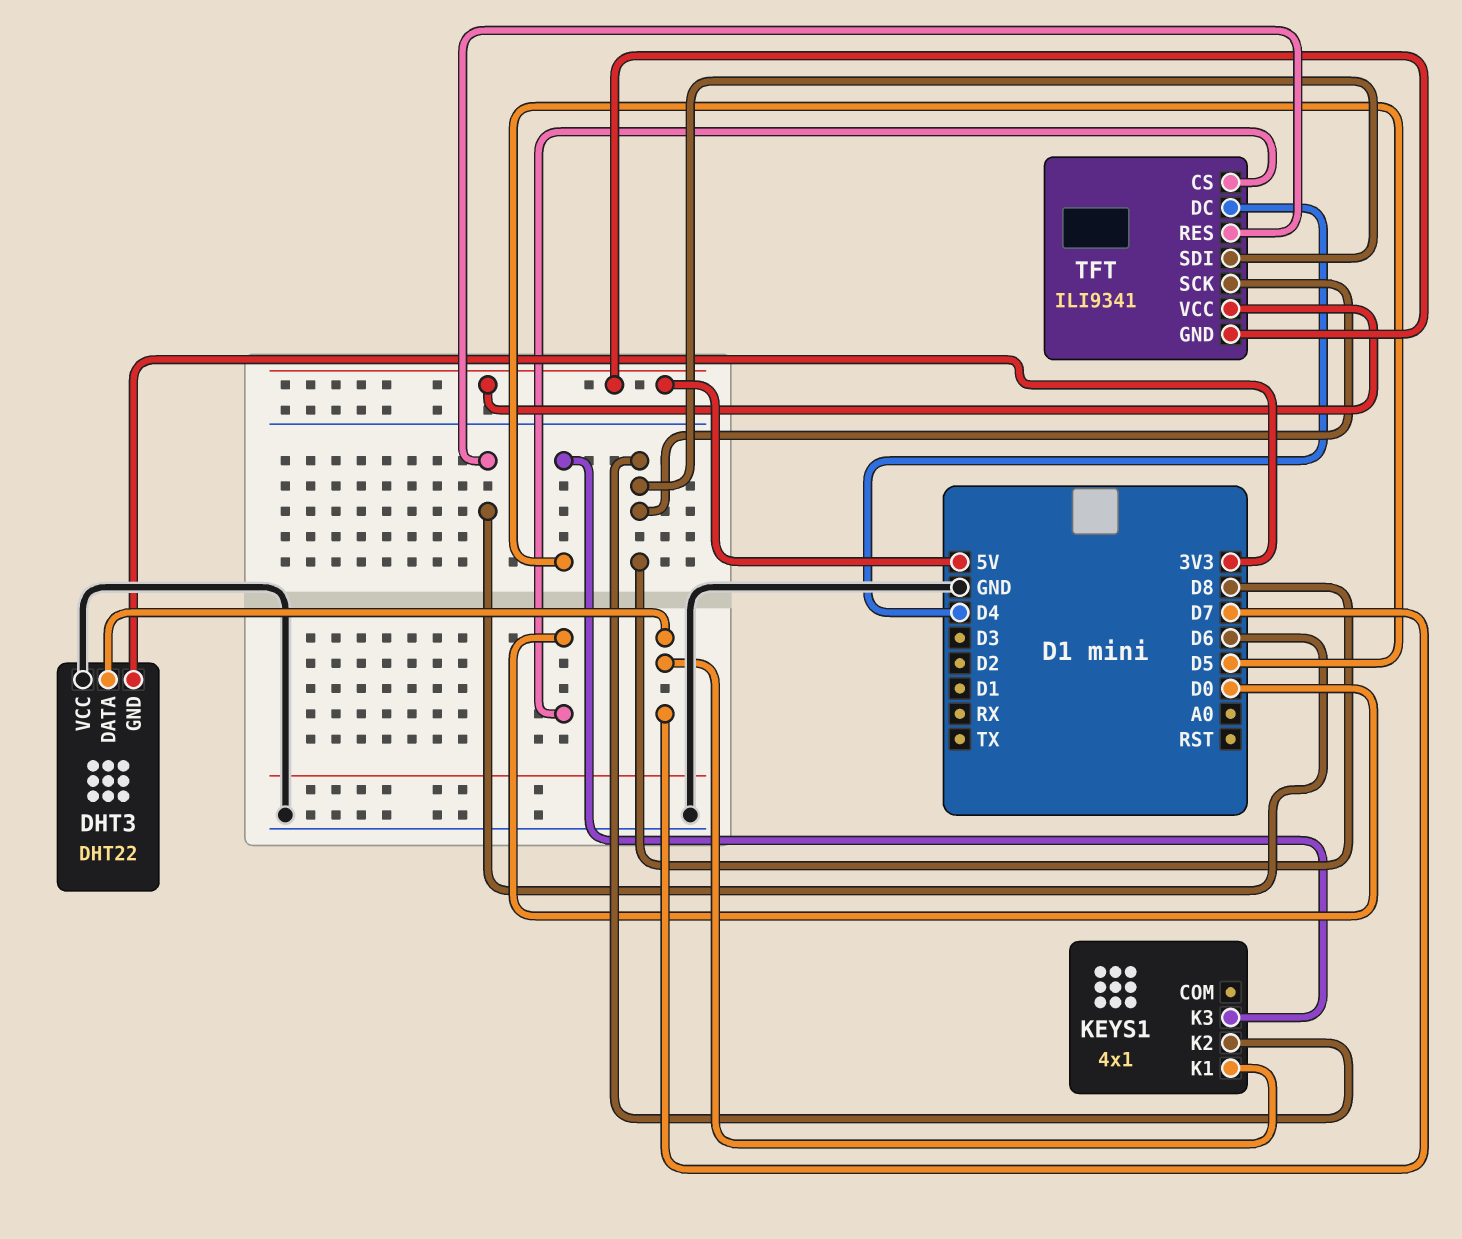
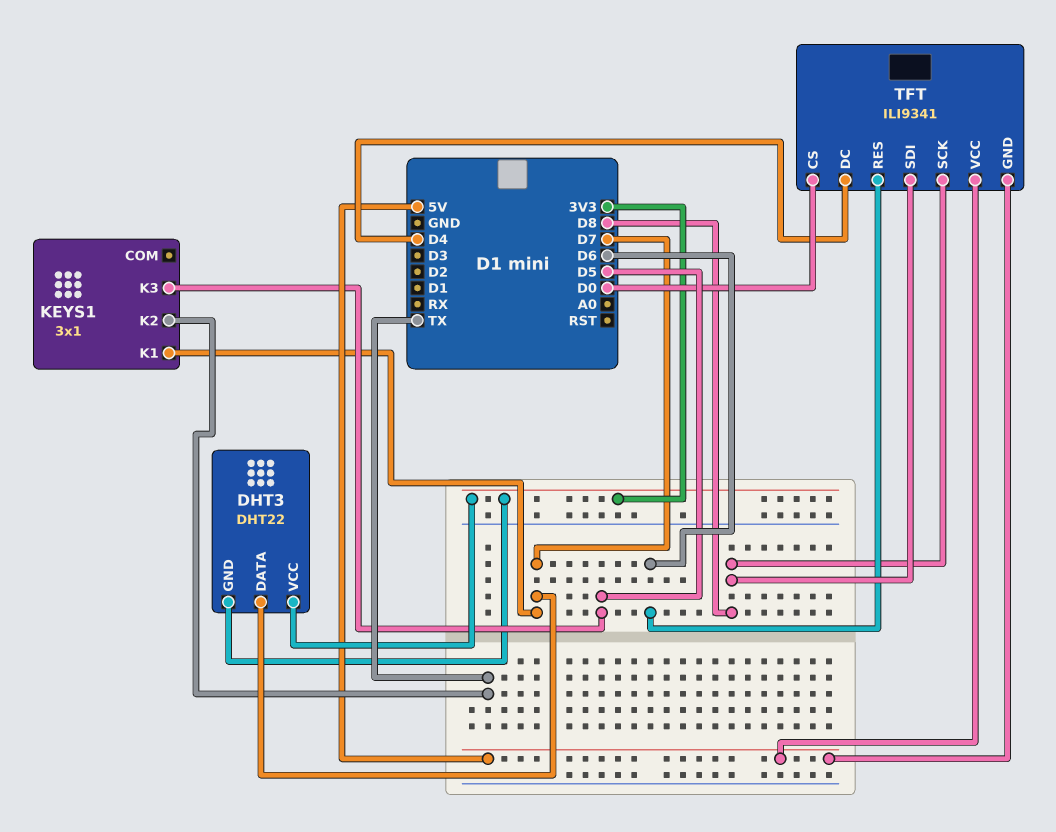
DHT3 pin VCC: GND -> 3V3
KEYS1: 4x1 -> 3x1
KEYS1 pin K2: D8 -> TX

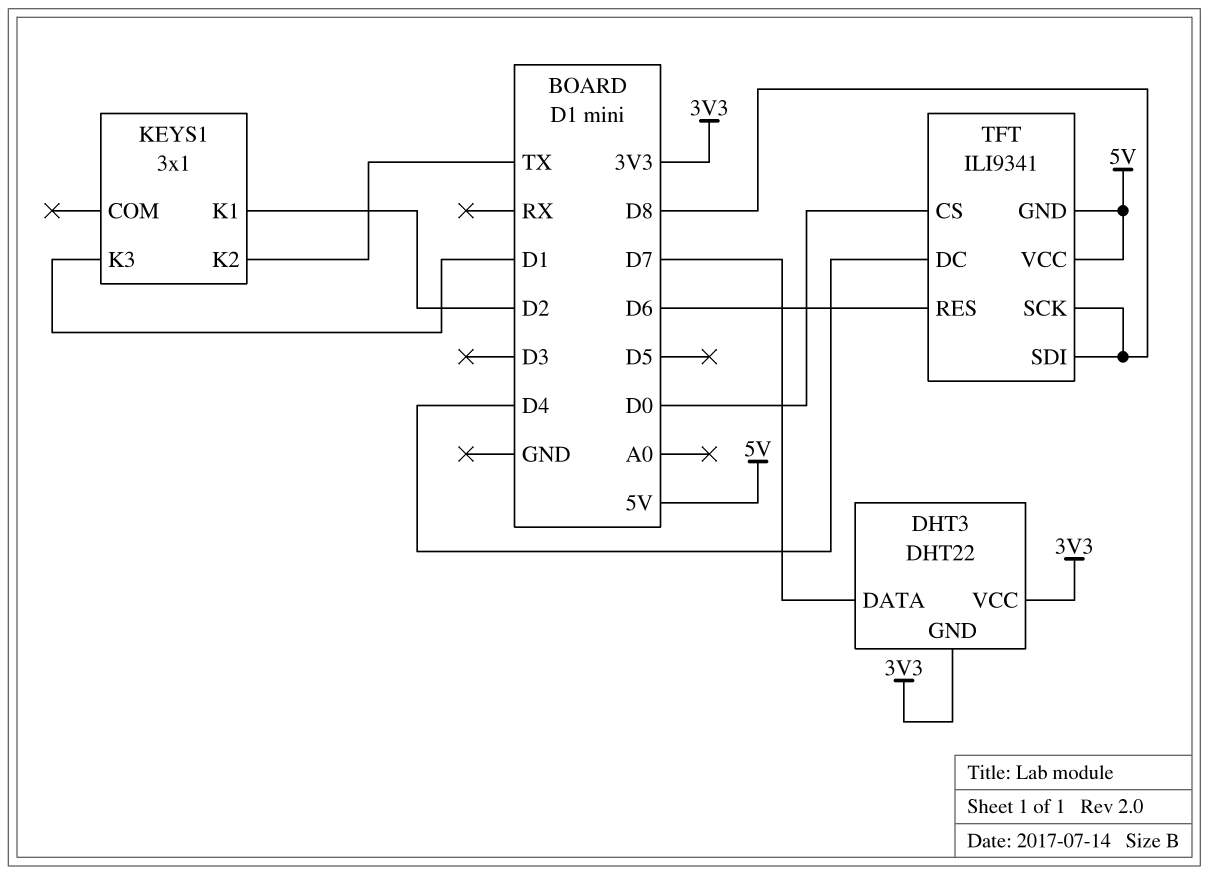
KEYS1 pin K1: D7 -> D2
KEYS1 pin K3: D5 -> D1

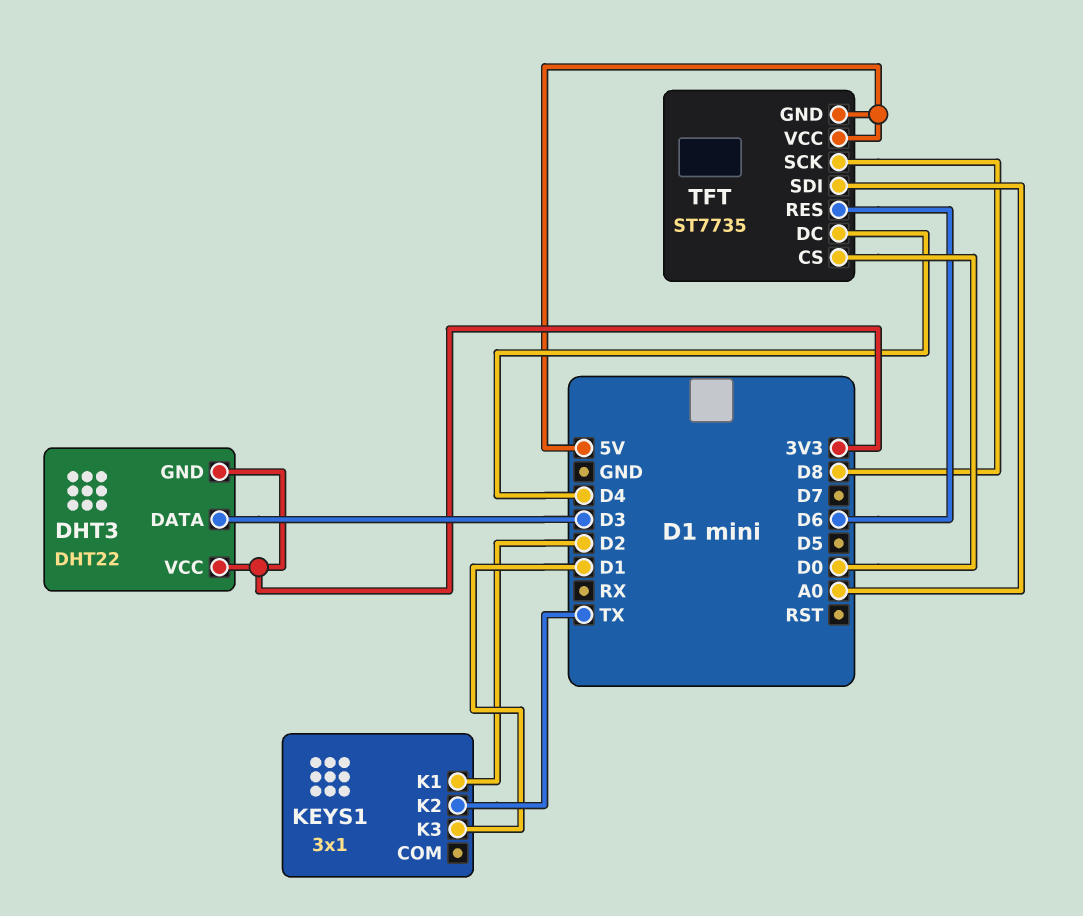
DHT3 pin DATA: D7 -> D3
TFT: ILI9341 -> ST7735
TFT pin SDI: D8 -> A0

